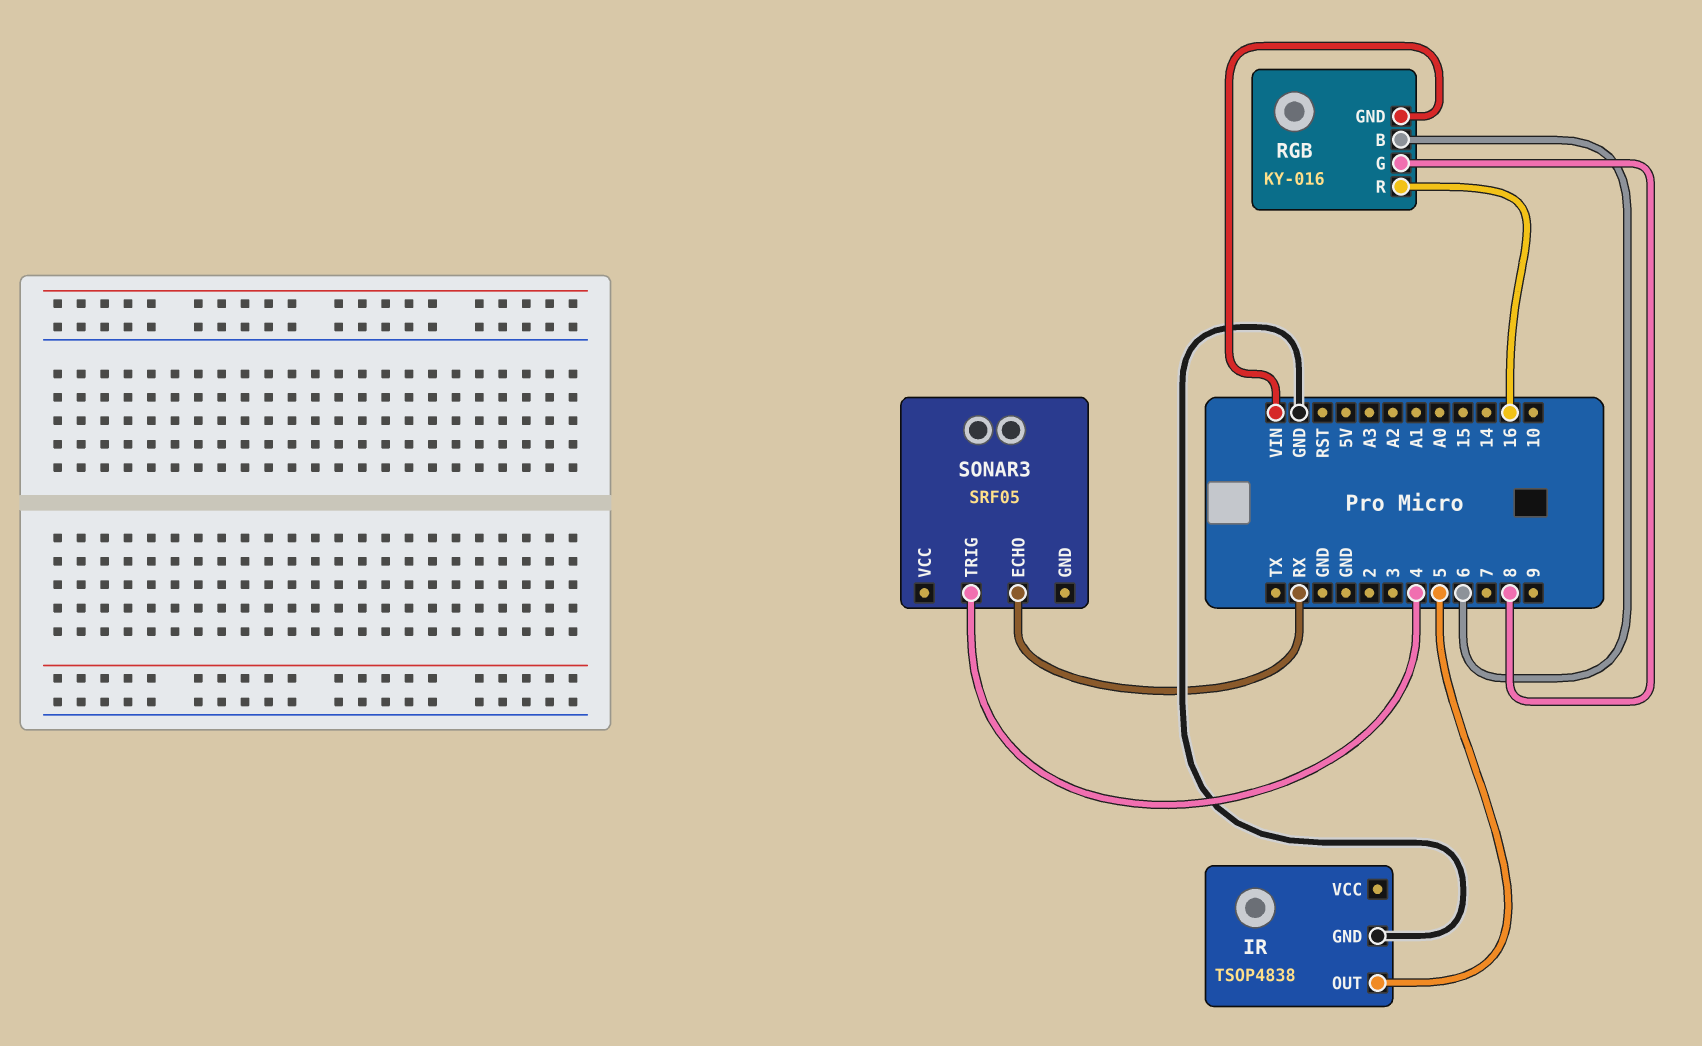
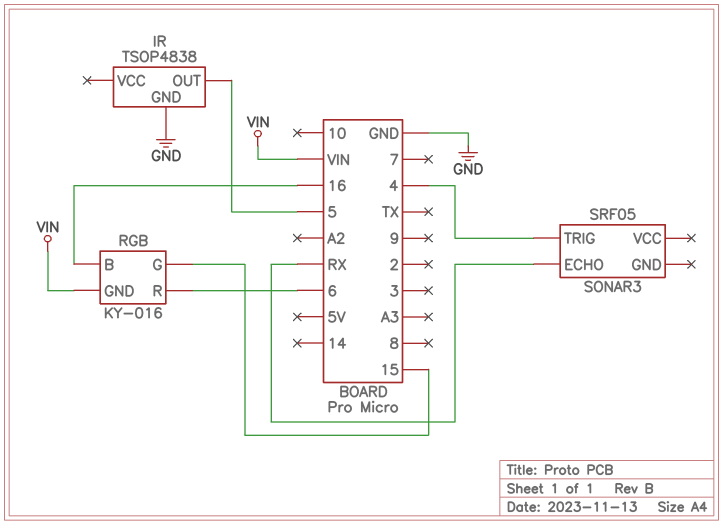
RGB pin B: 6 -> 16
RGB pin G: 8 -> 15
RGB pin R: 16 -> 6

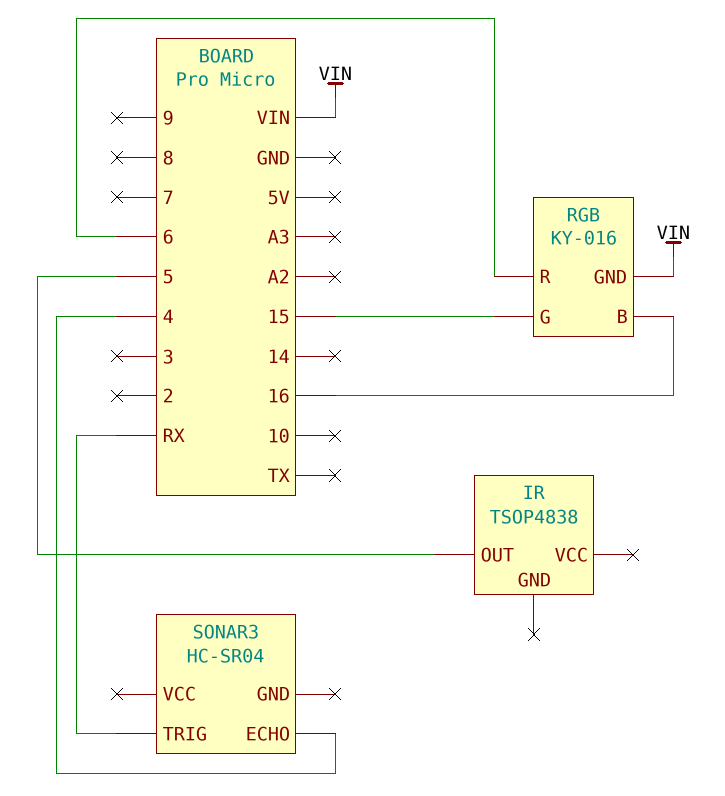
IR pin GND: GND -> none
SONAR3: SRF05 -> HC-SR04
SONAR3 pin ECHO: RX -> 4
SONAR3 pin TRIG: 4 -> RX

